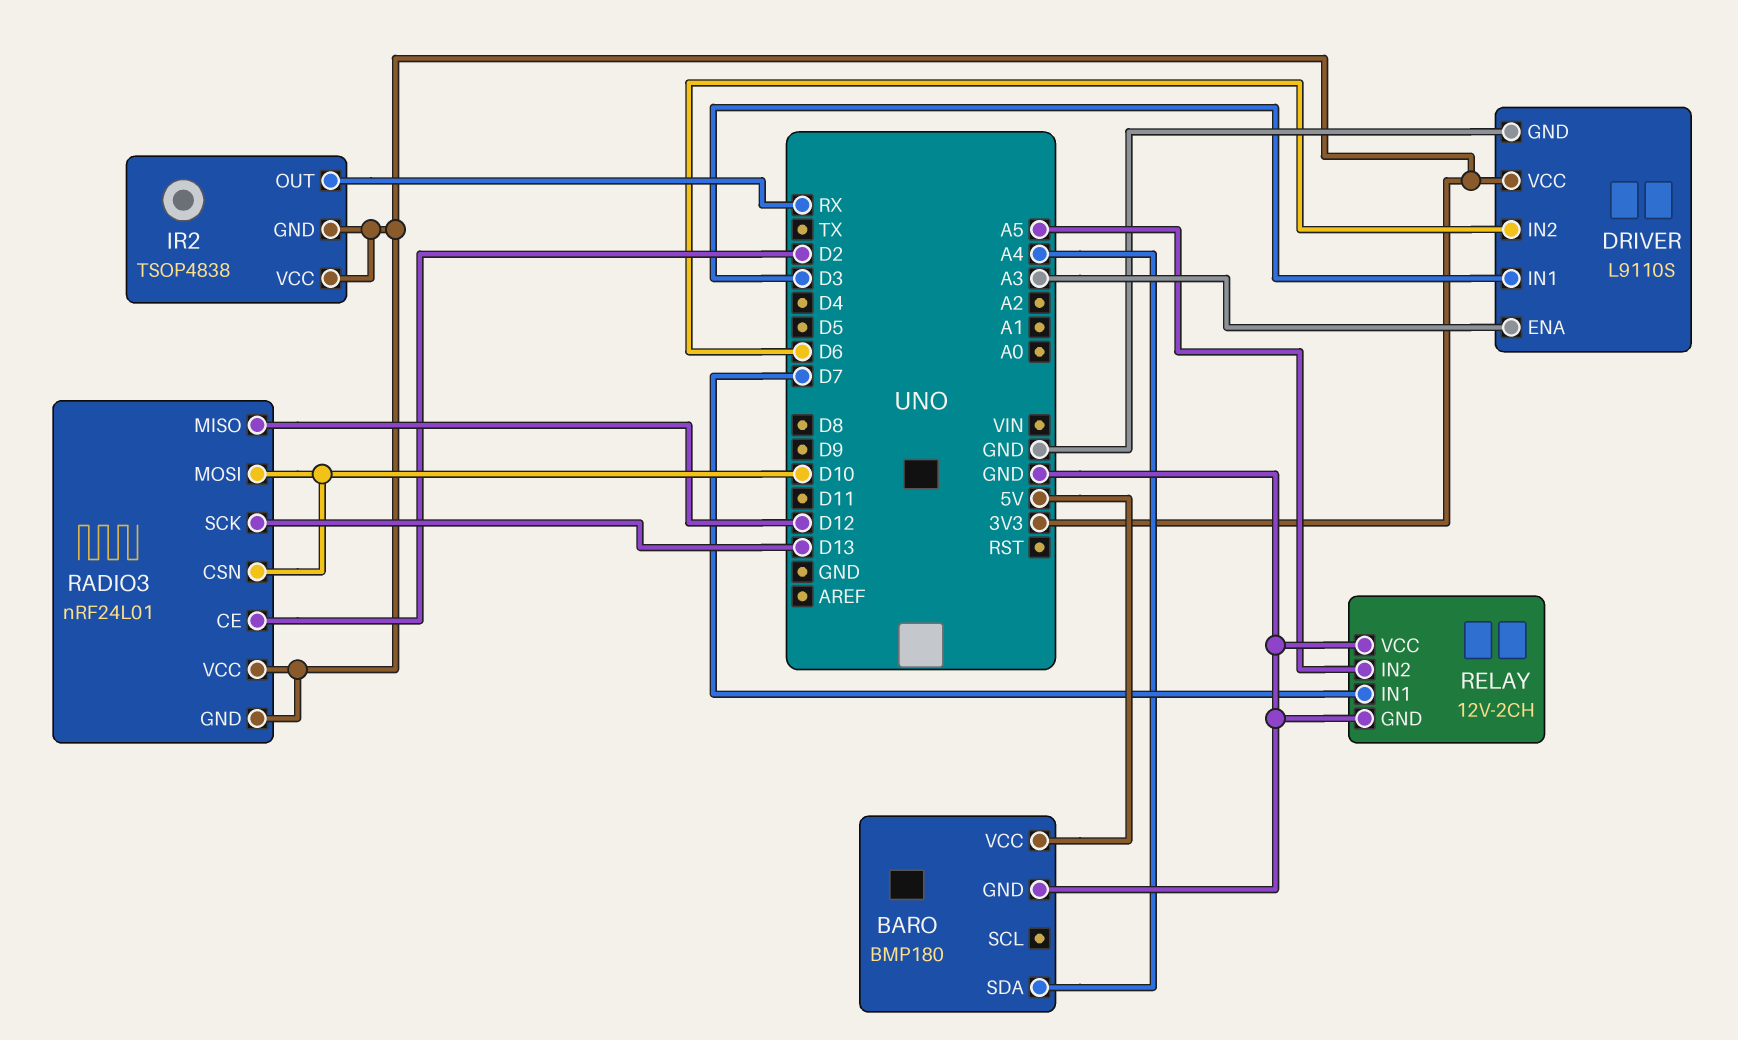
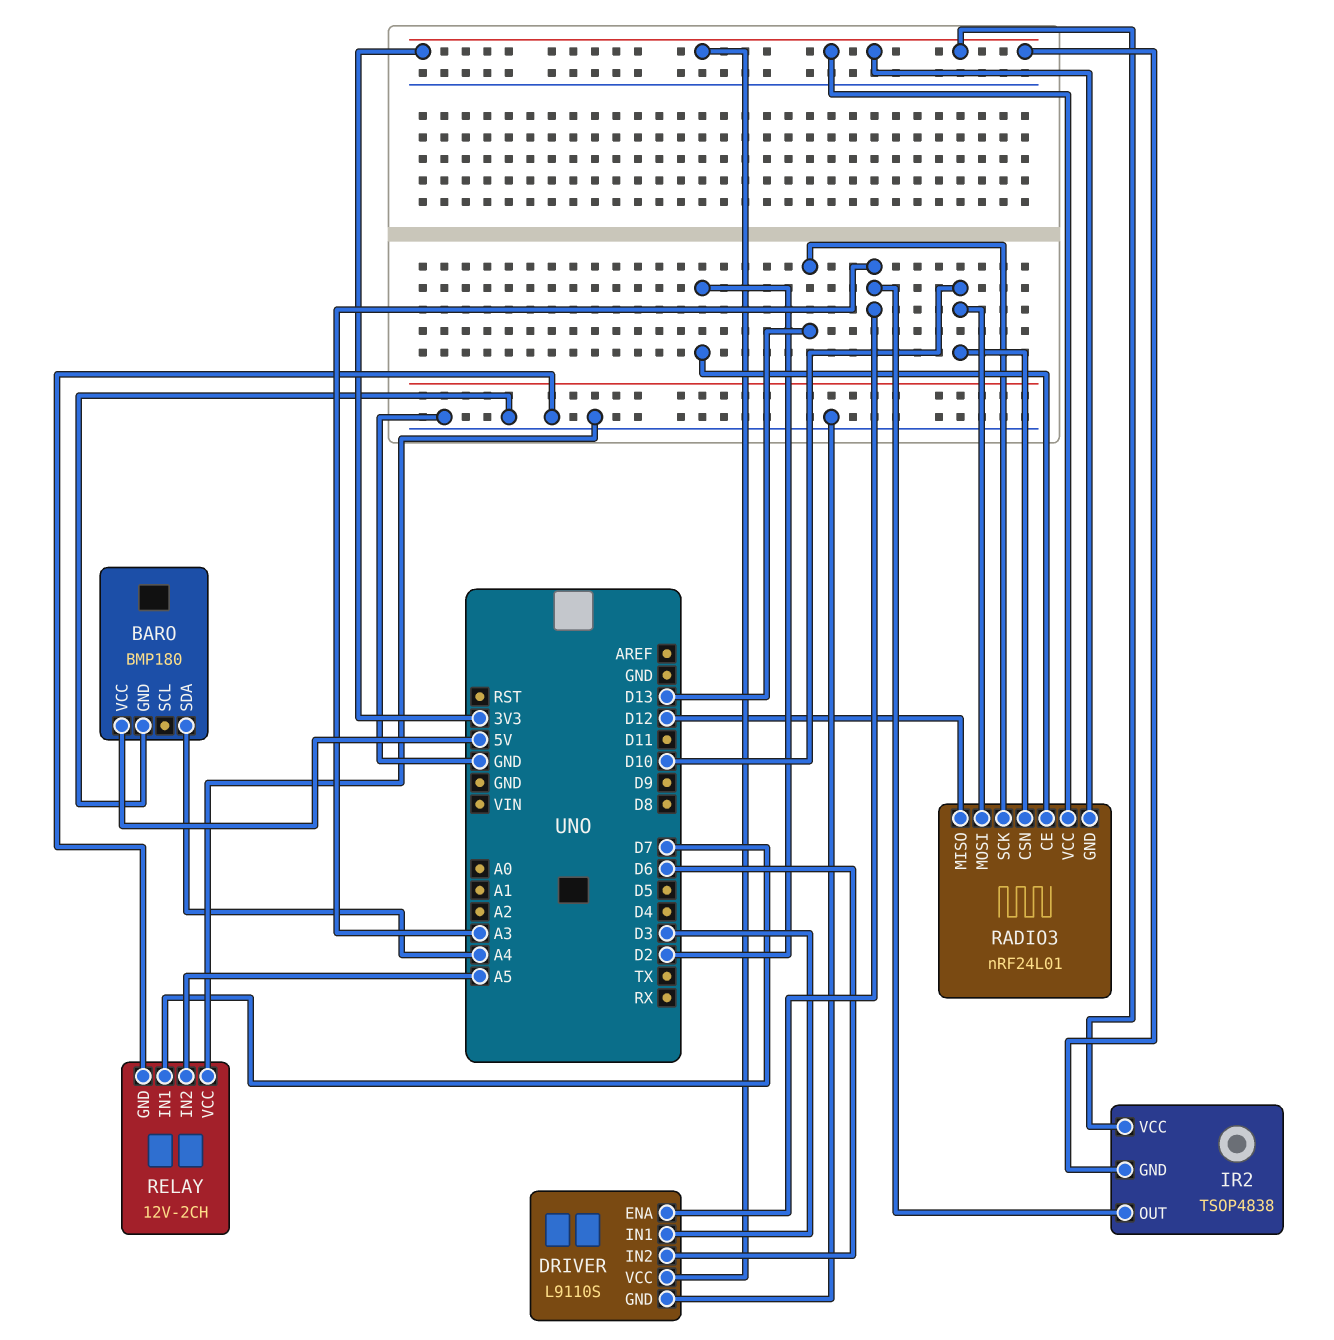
IR2 pin OUT: RX -> A3

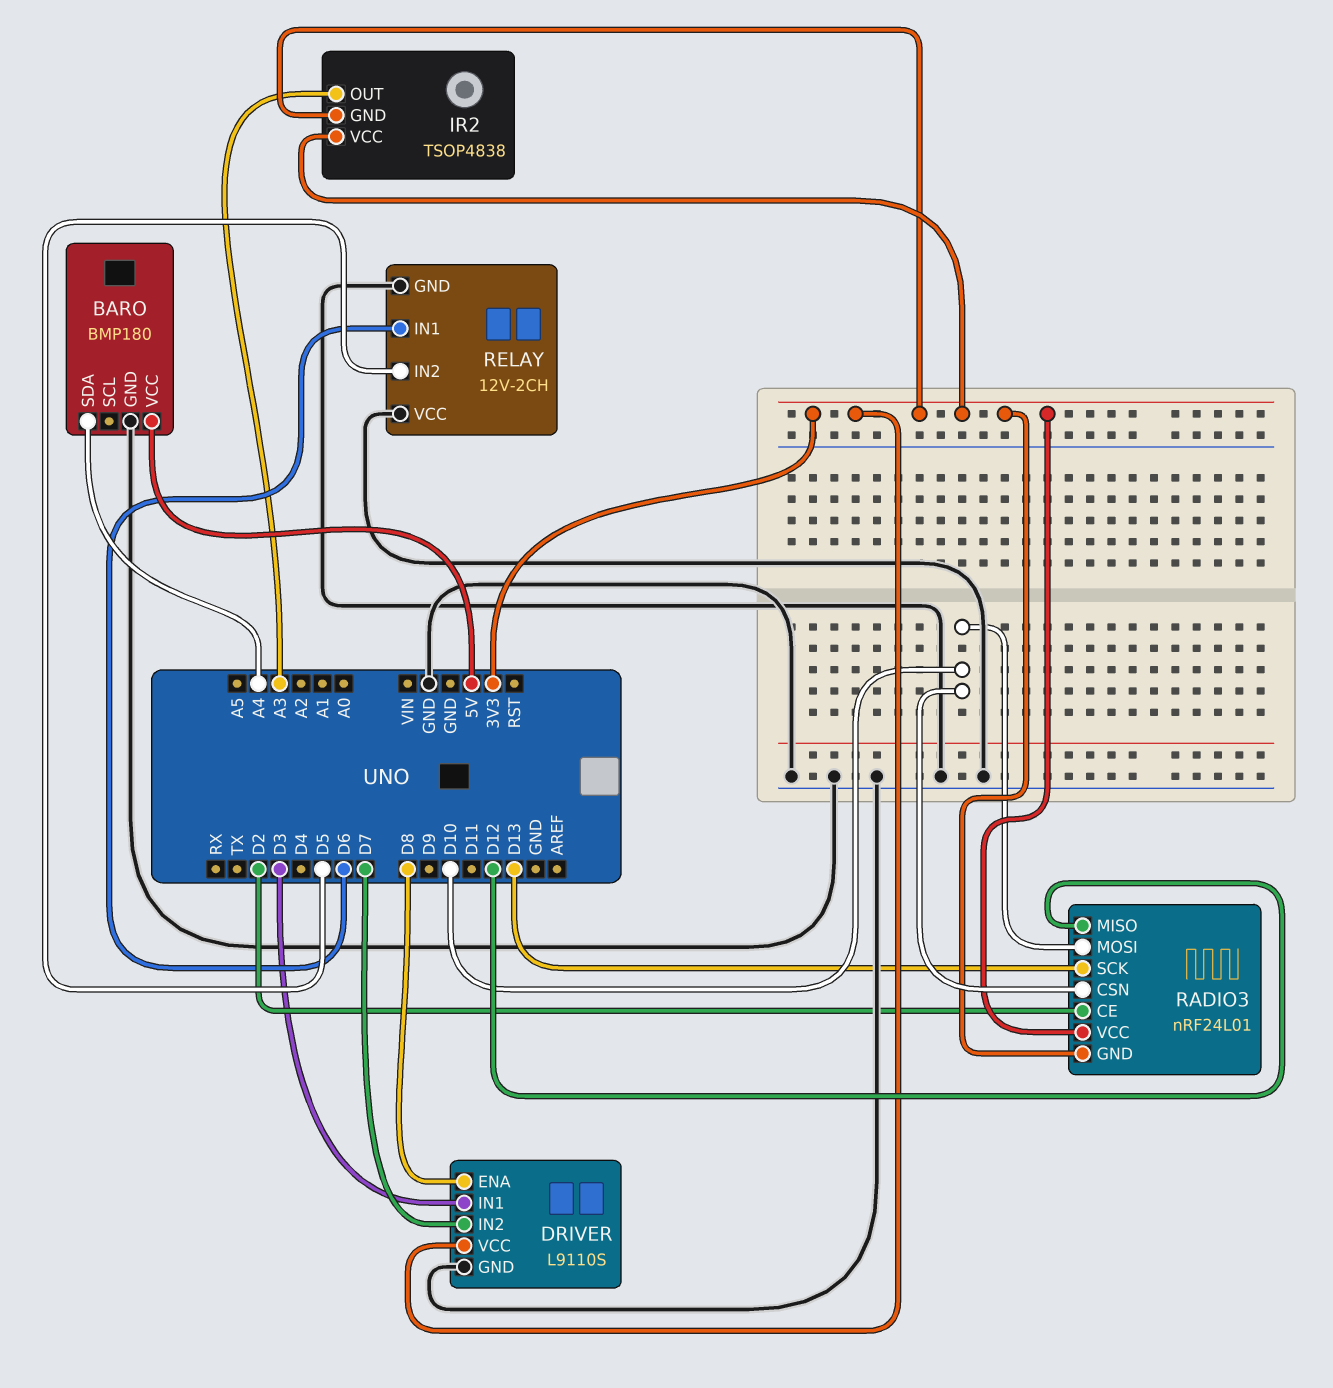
DRIVER pin ENA: A3 -> D8
DRIVER pin IN2: D6 -> D7
RELAY pin IN1: D7 -> D6
RELAY pin IN2: A5 -> D5

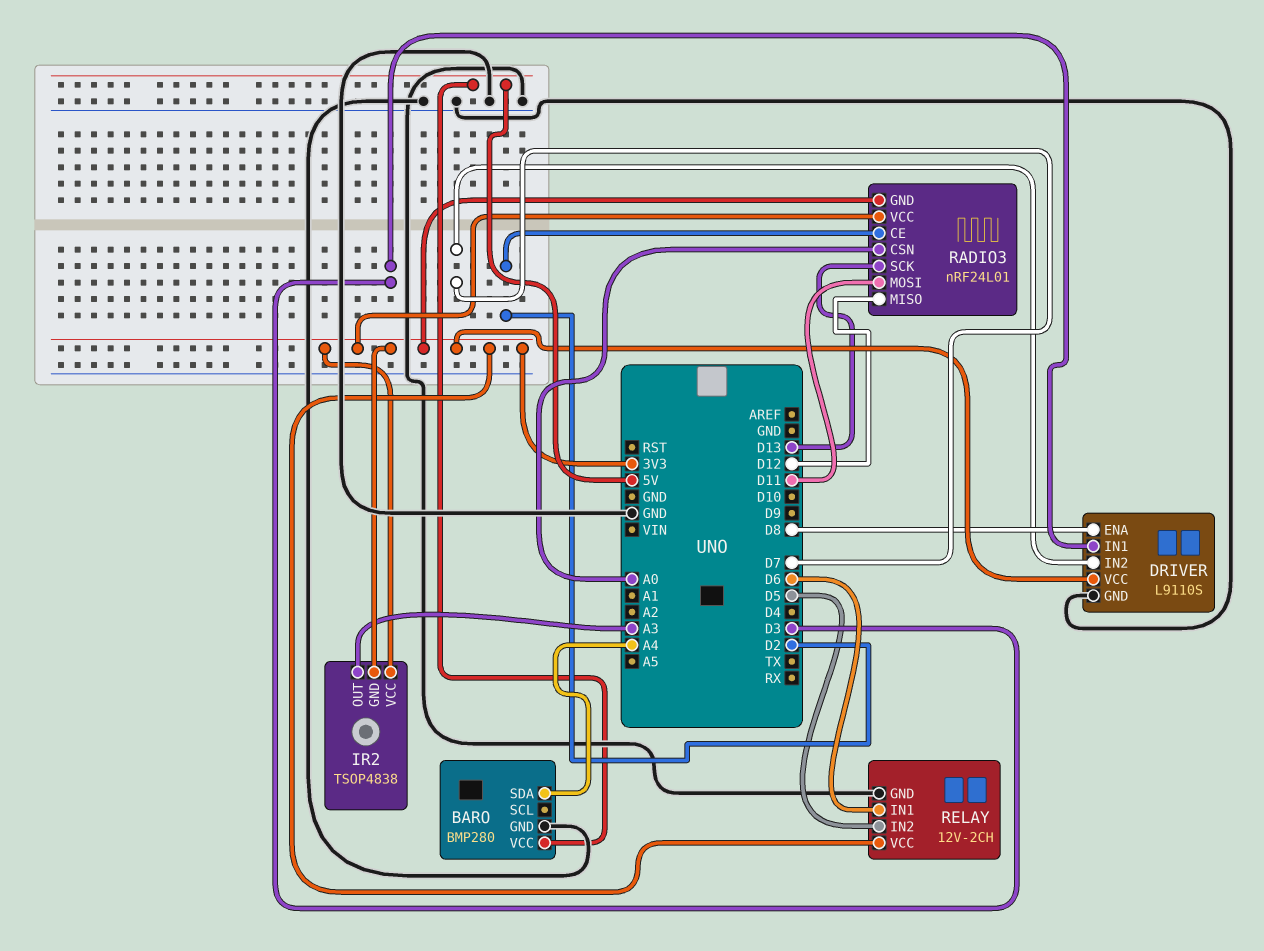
BARO: BMP180 -> BMP280
RADIO3 pin CSN: D10 -> A0
RADIO3 pin MOSI: D10 -> D11
RELAY pin VCC: GND -> 3V3

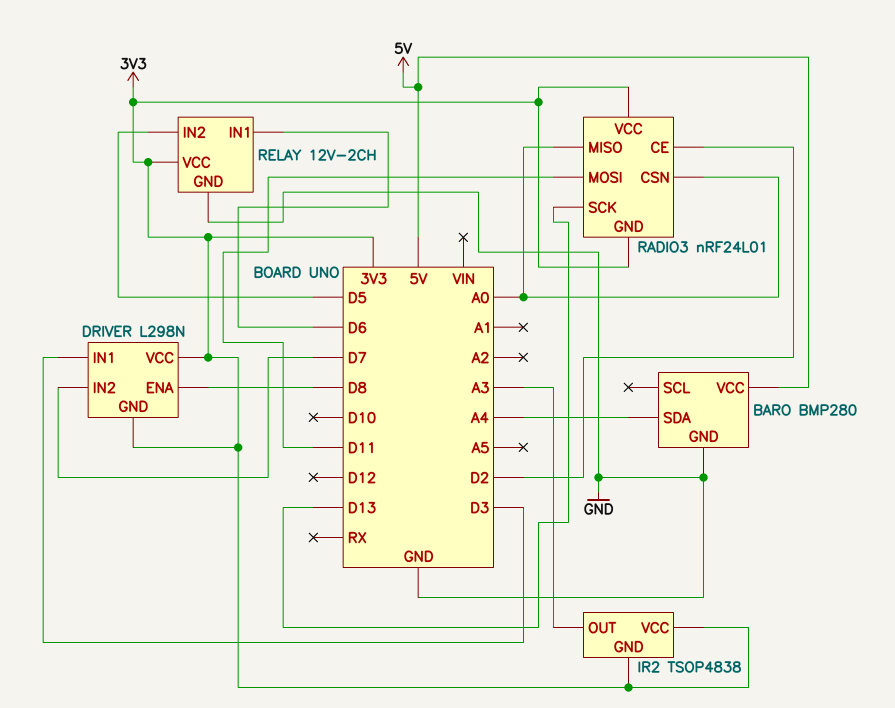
DRIVER: L9110S -> L298N
DRIVER pin GND: GND -> 3V3
RADIO3 pin MISO: D12 -> A0

